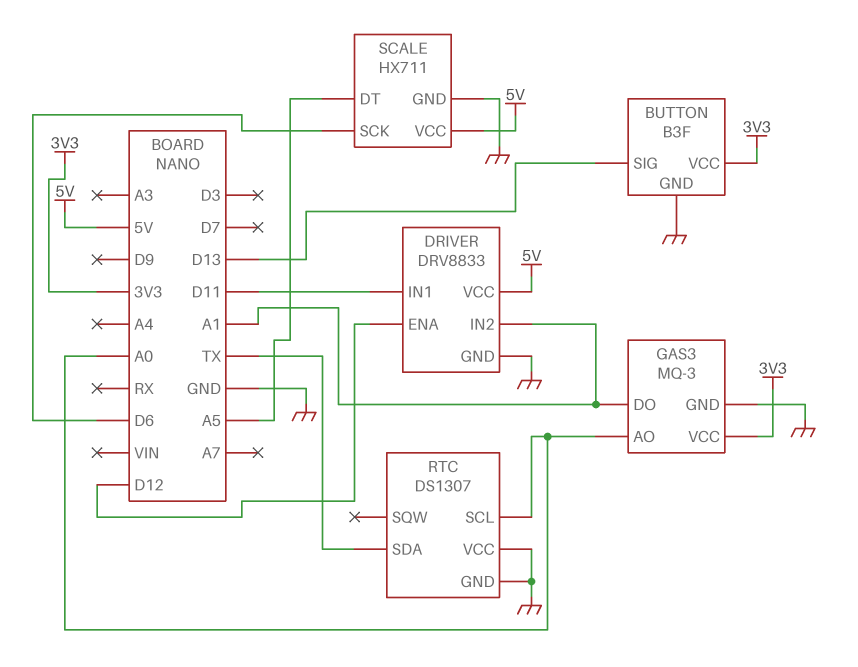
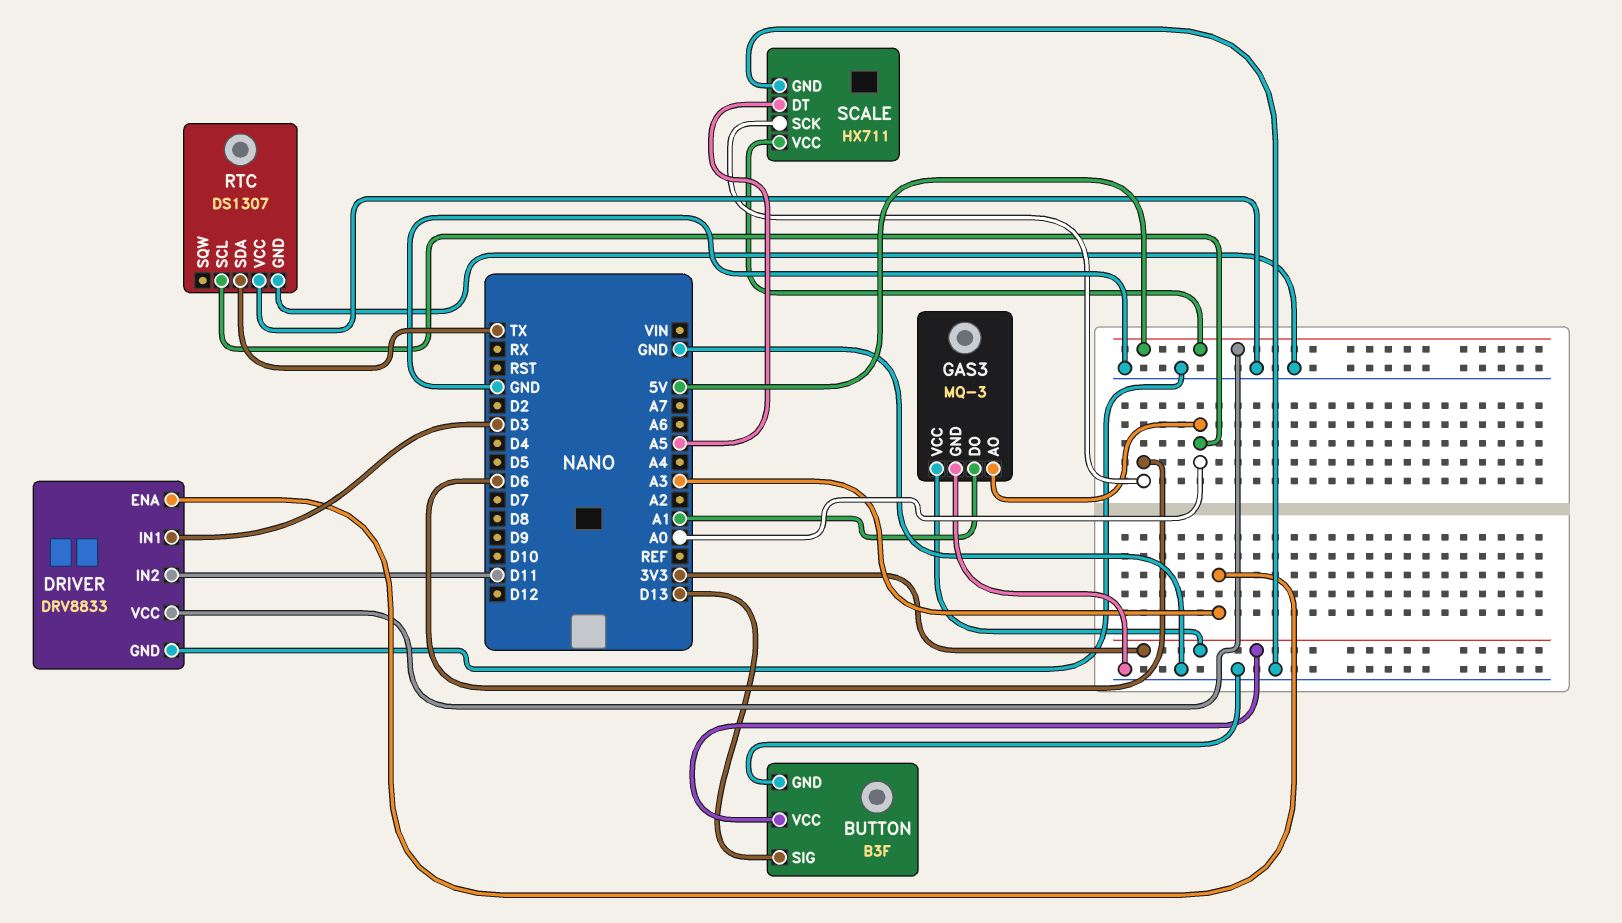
DRIVER pin ENA: D12 -> A3
DRIVER pin IN1: D11 -> D3
DRIVER pin IN2: A1 -> D11

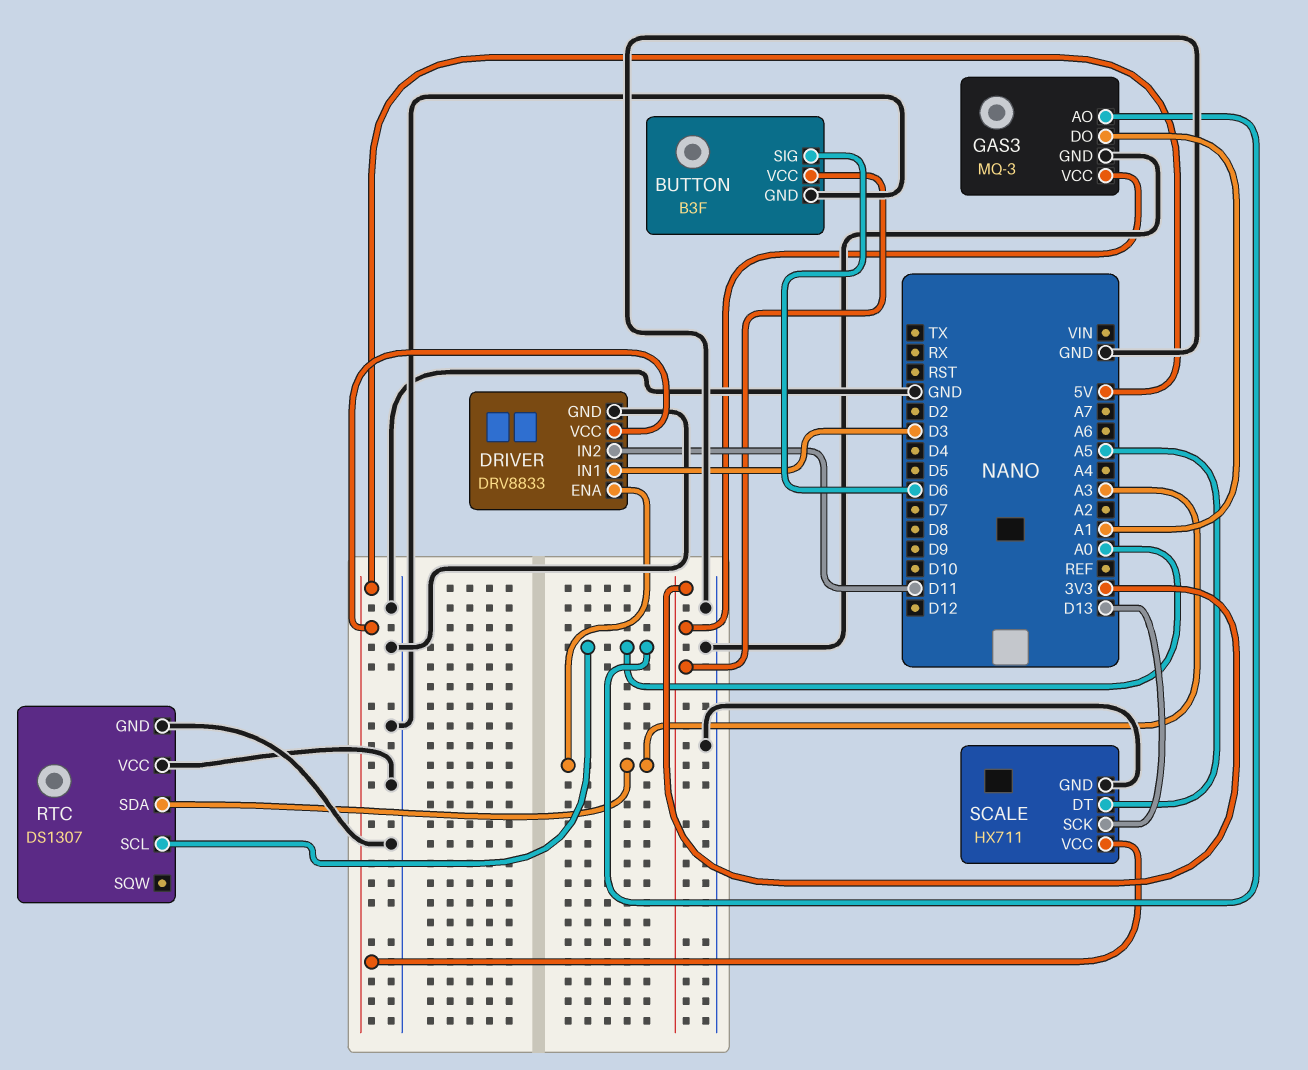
BUTTON pin SIG: D13 -> D6
RTC pin SDA: TX -> A3
SCALE pin SCK: D6 -> D13

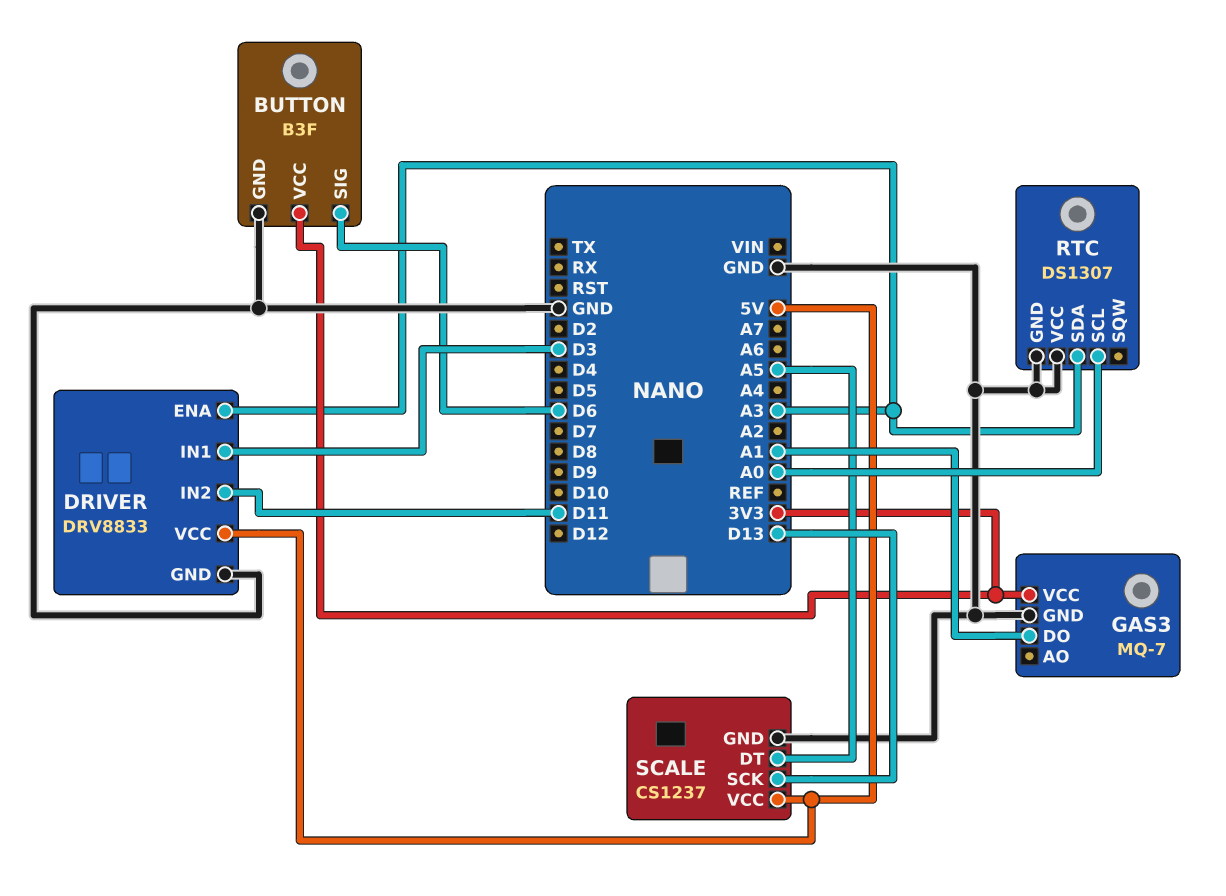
GAS3: MQ-3 -> MQ-7
GAS3 pin AO: A0 -> none
SCALE: HX711 -> CS1237

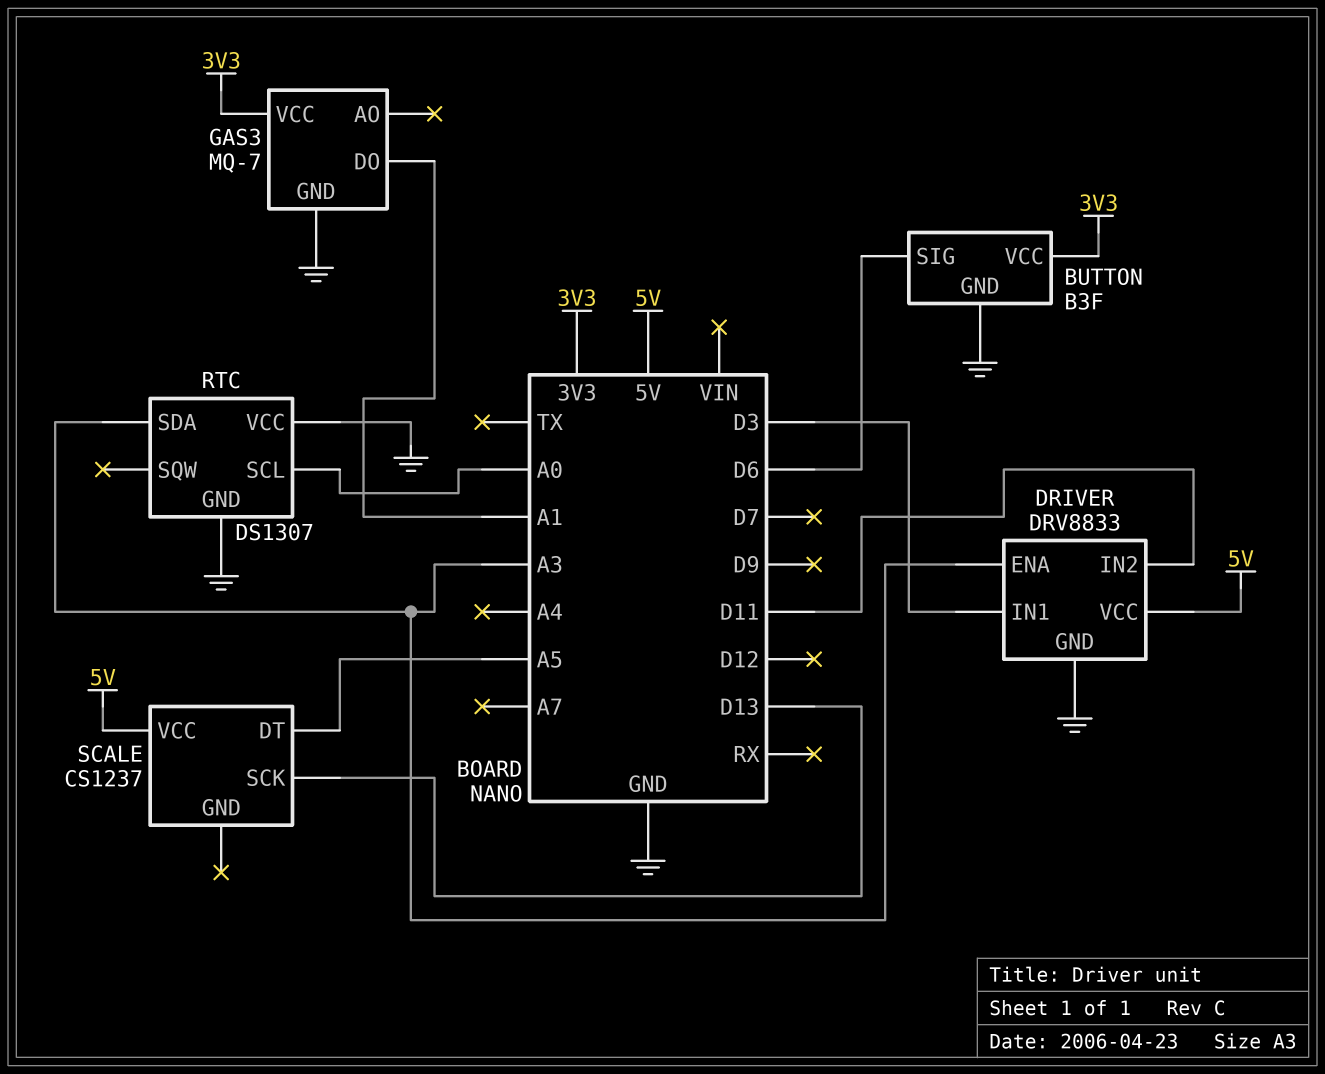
SCALE pin GND: GND -> none

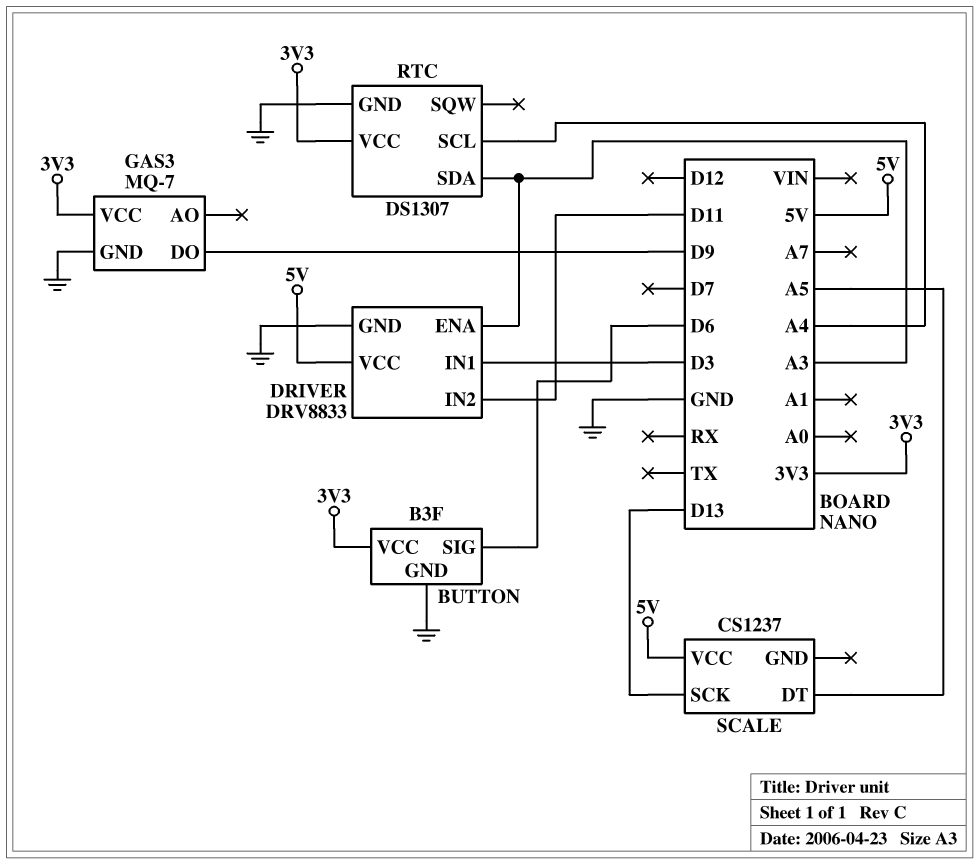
GAS3 pin DO: A1 -> D9
RTC pin SCL: A0 -> A4
RTC pin VCC: GND -> 3V3

